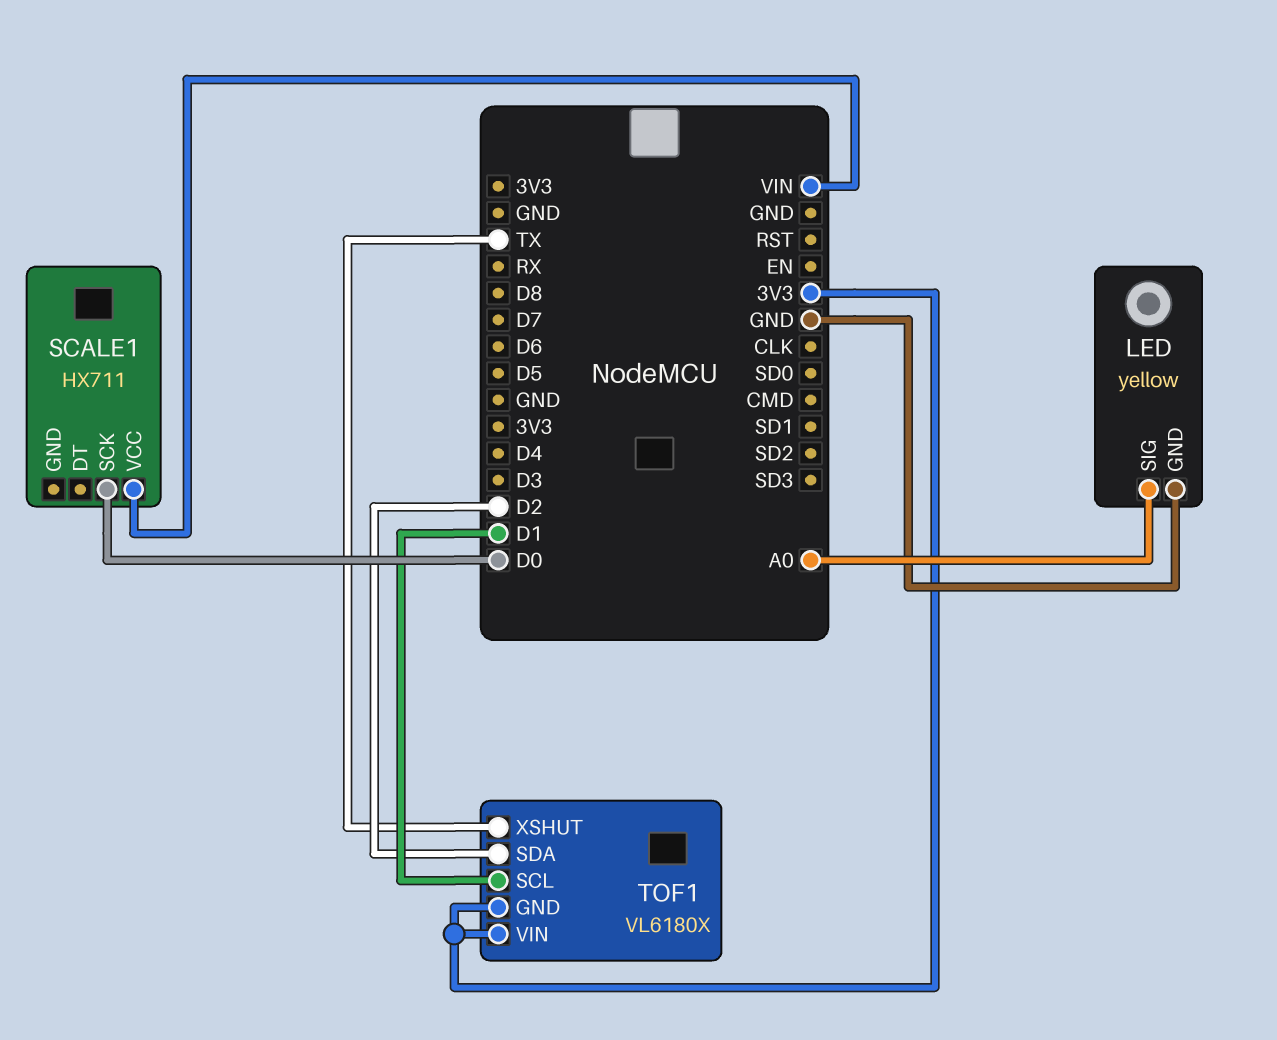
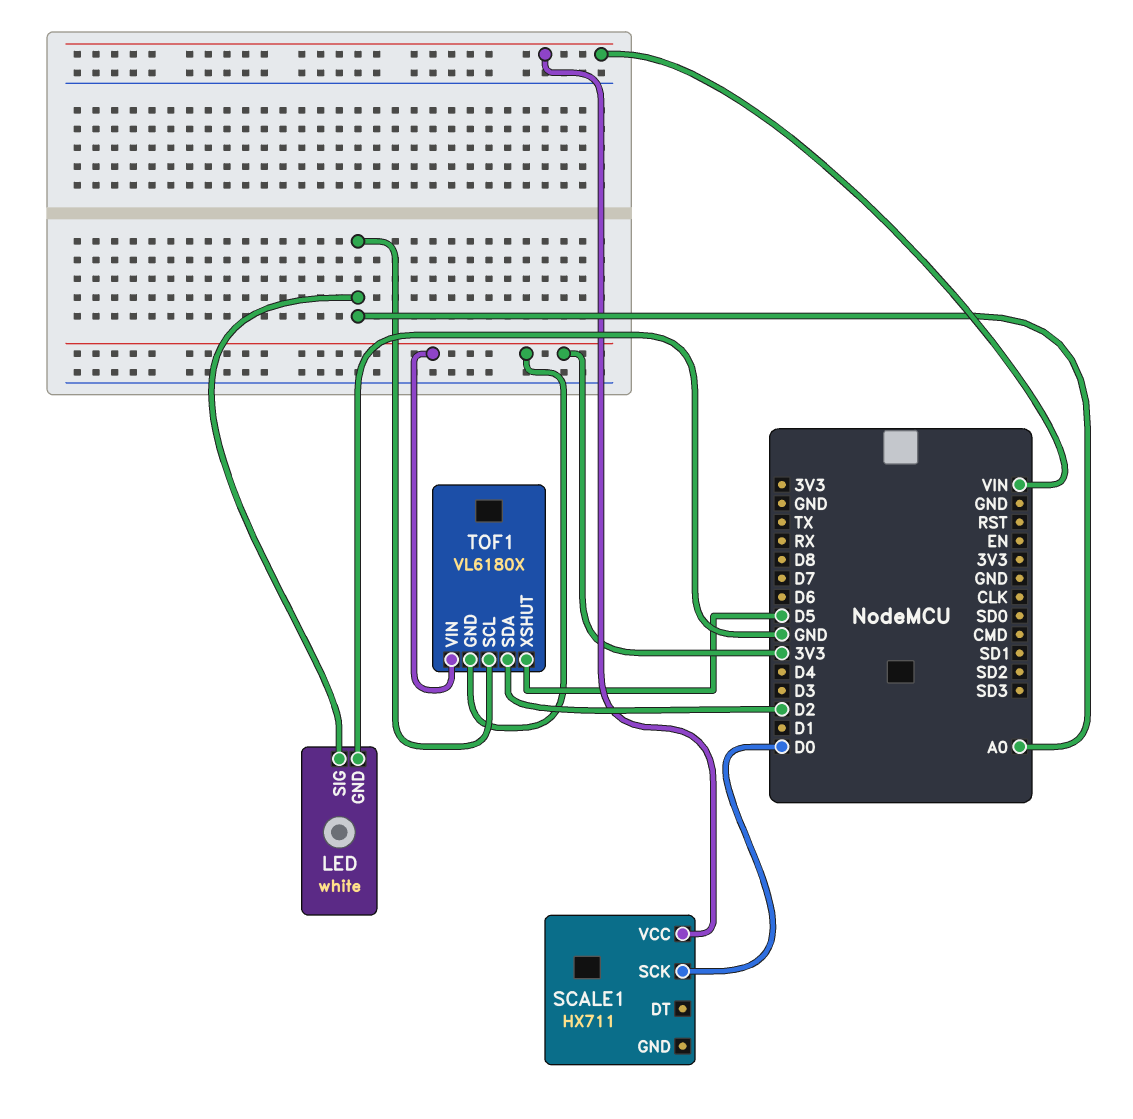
LED: yellow -> white
TOF1 pin SCL: D1 -> A0
TOF1 pin XSHUT: TX -> D5

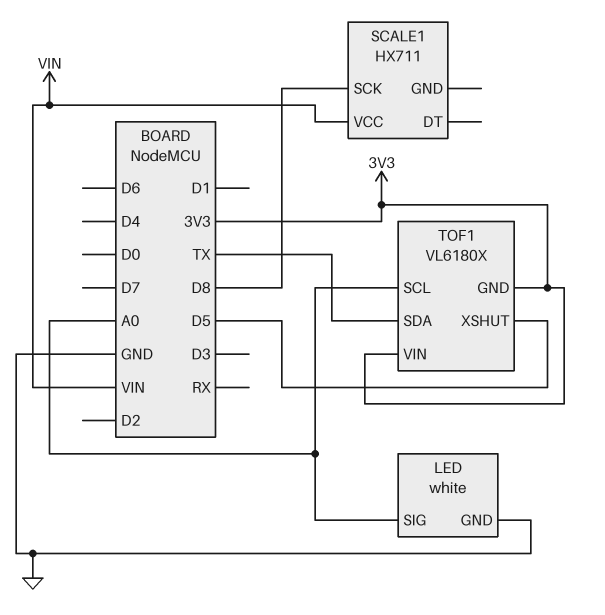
SCALE1 pin SCK: D0 -> D8
TOF1 pin SDA: D2 -> TX

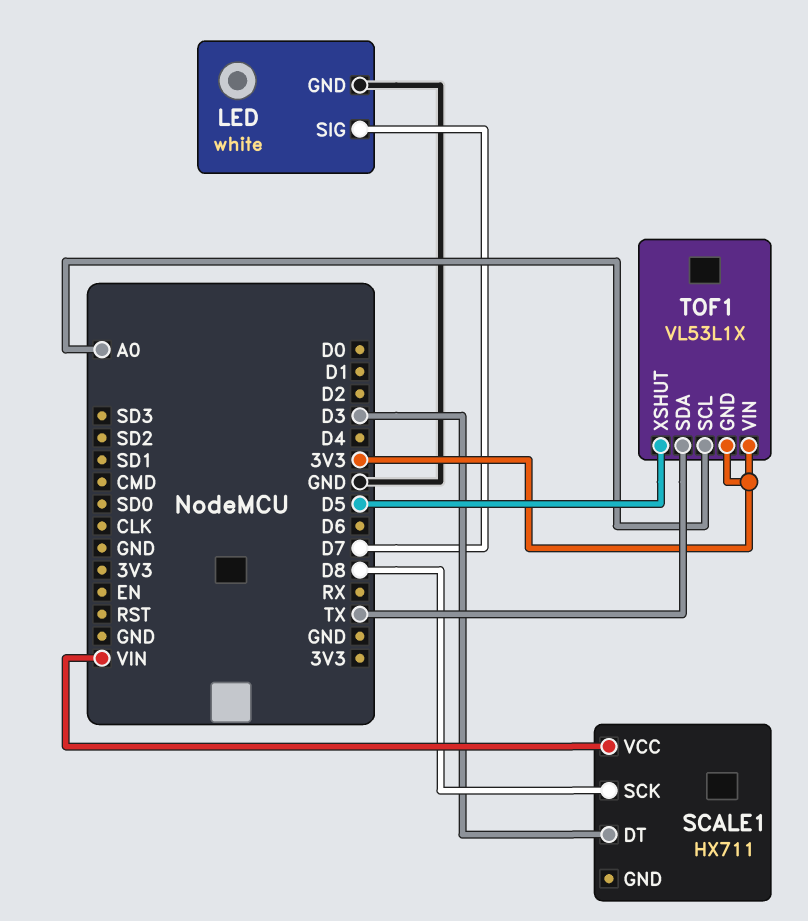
LED pin SIG: A0 -> D7
SCALE1 pin DT: none -> D3
TOF1: VL6180X -> VL53L1X

